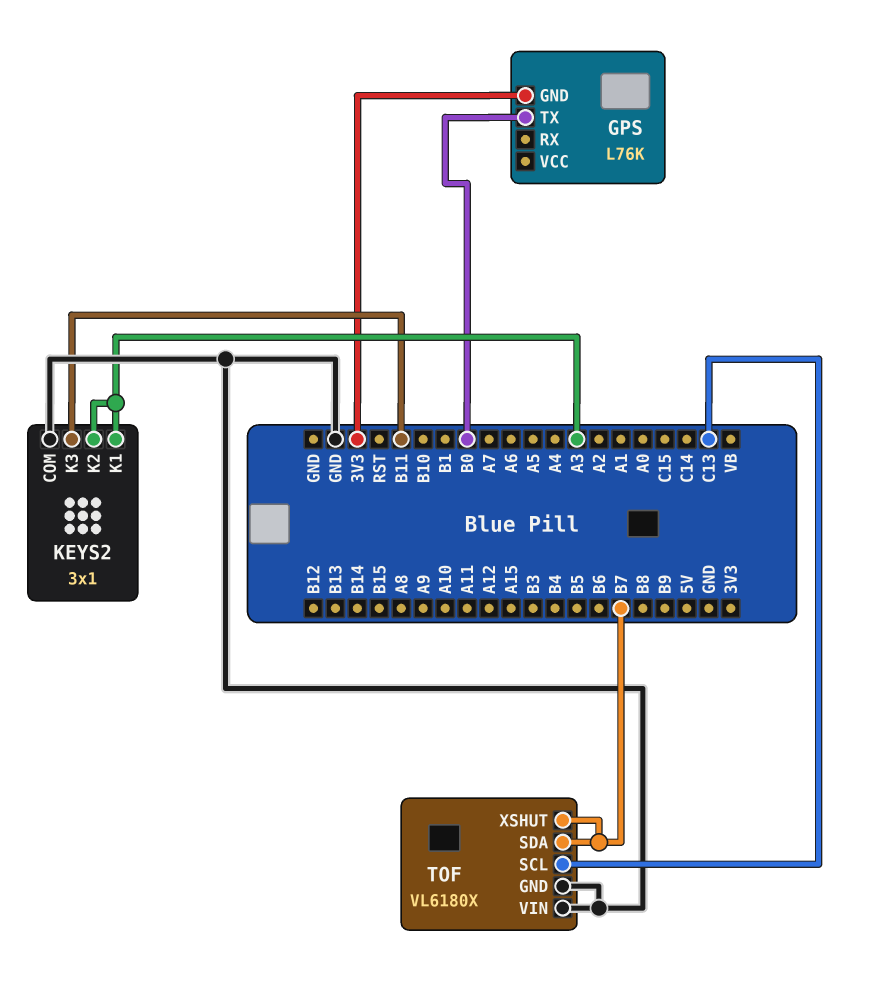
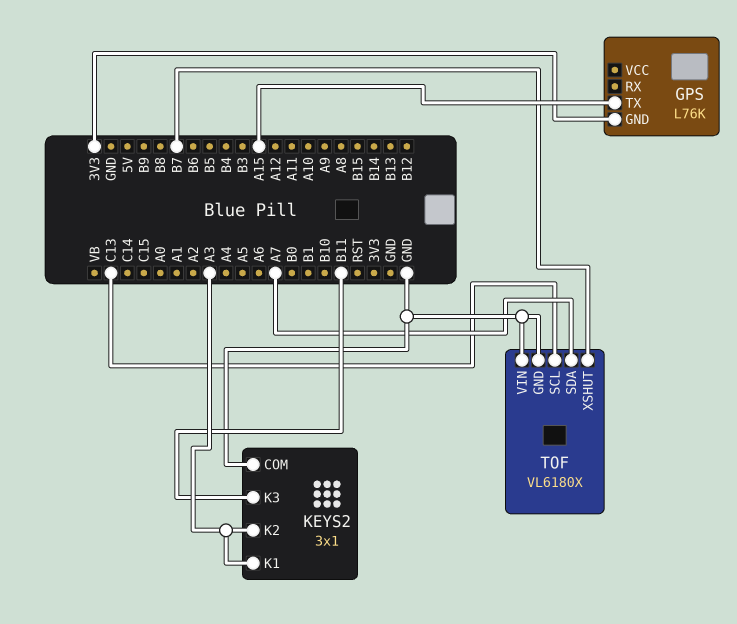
GPS pin TX: B0 -> A15
TOF pin SDA: B7 -> A7

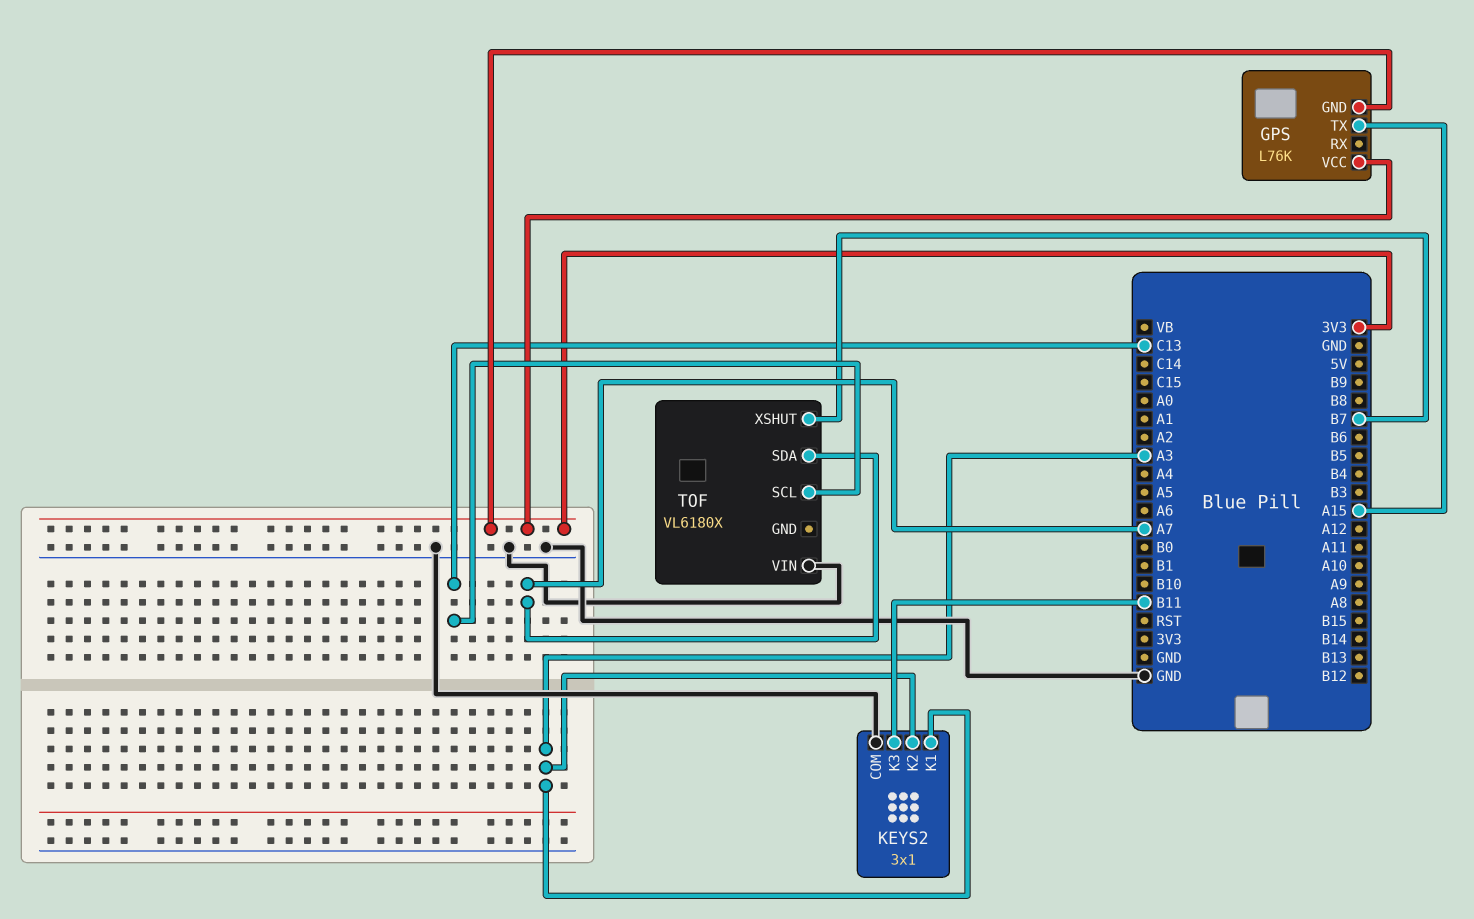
GPS pin VCC: none -> 3V3
TOF pin GND: GND -> none

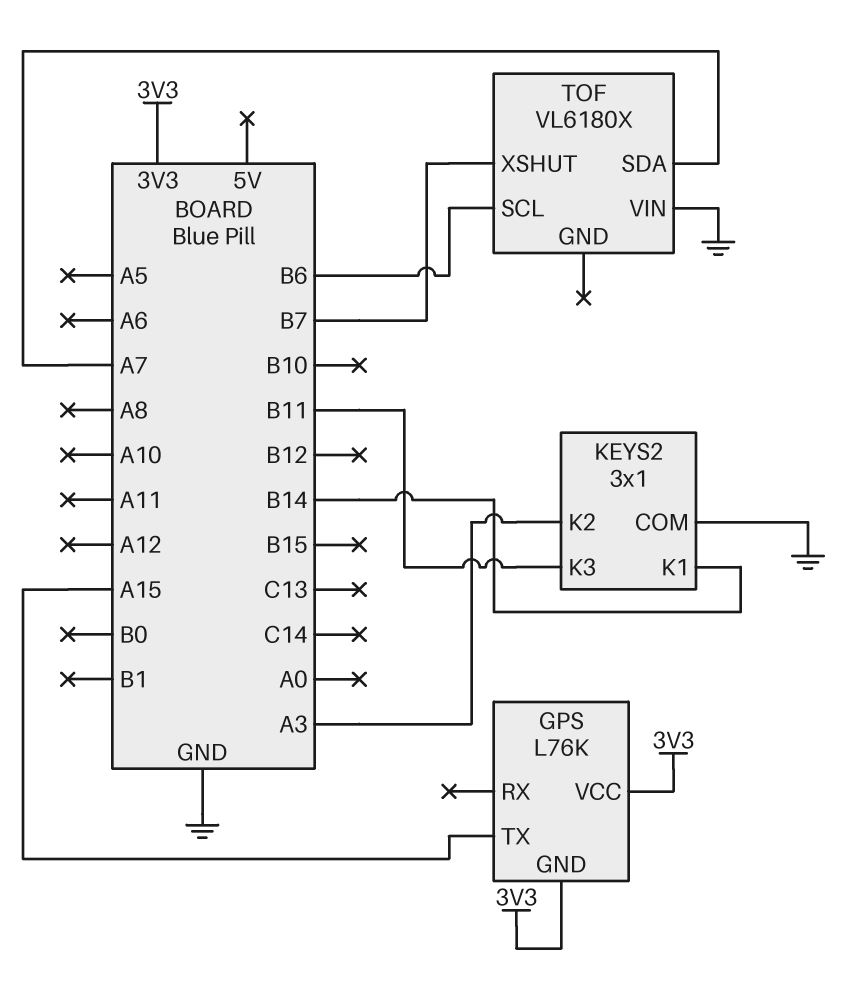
KEYS2 pin K1: A3 -> B14
TOF pin SCL: C13 -> B6

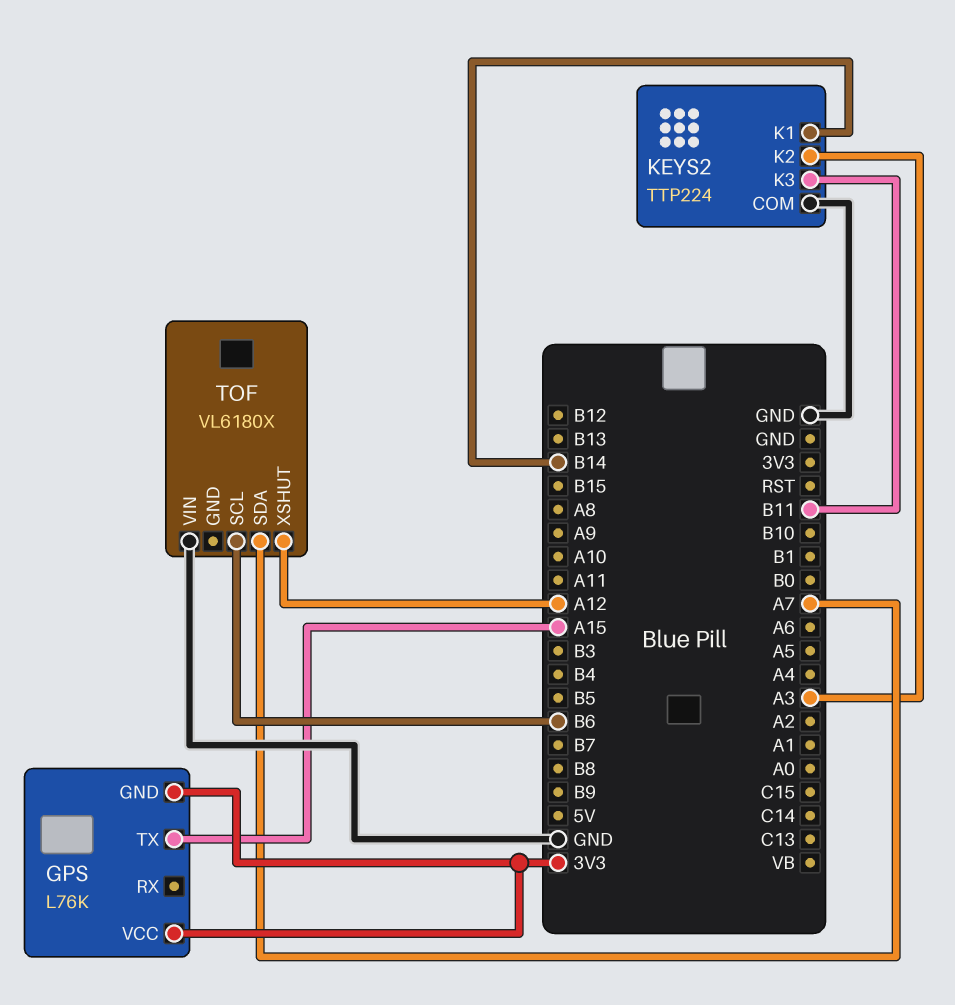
KEYS2: 3x1 -> TTP224
TOF pin XSHUT: B7 -> A12

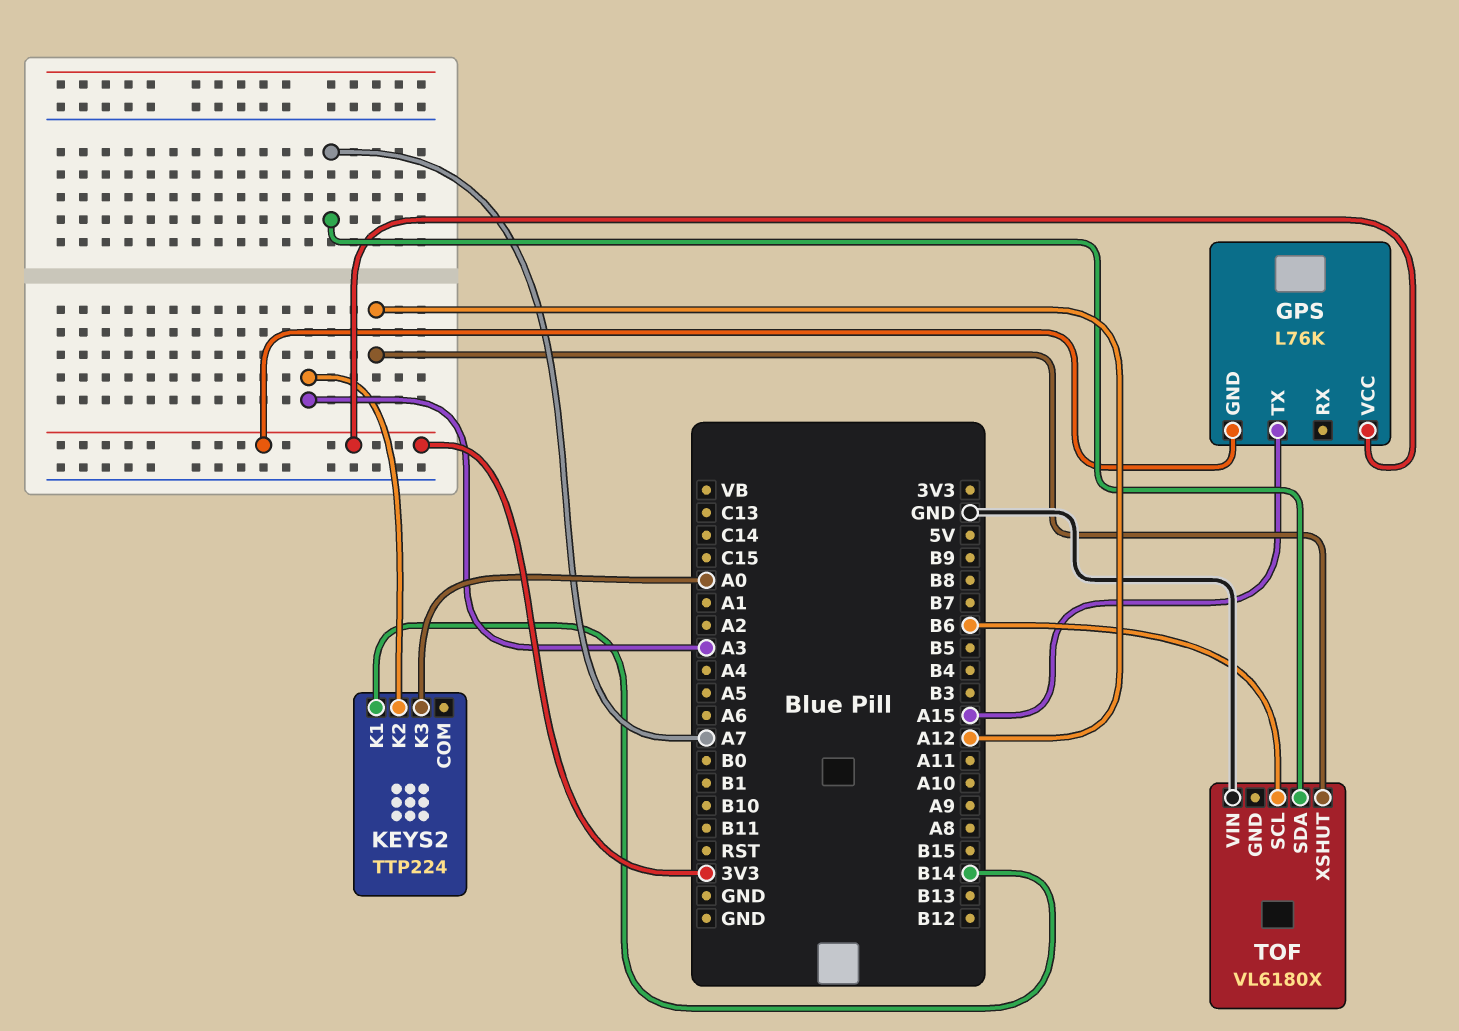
KEYS2 pin COM: GND -> none
KEYS2 pin K3: B11 -> A0

